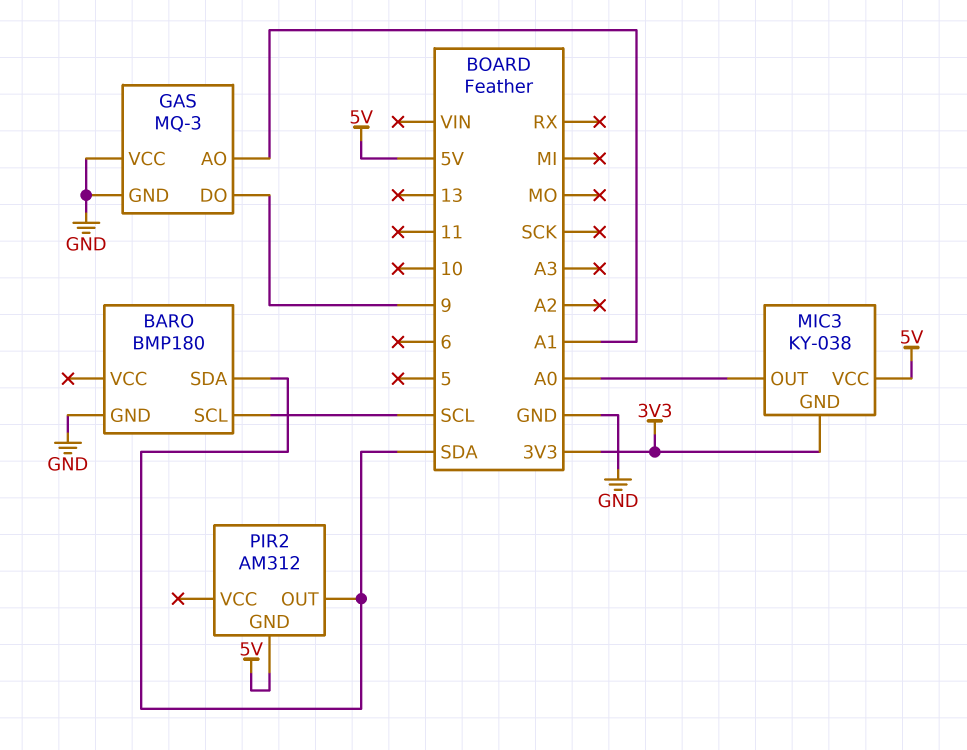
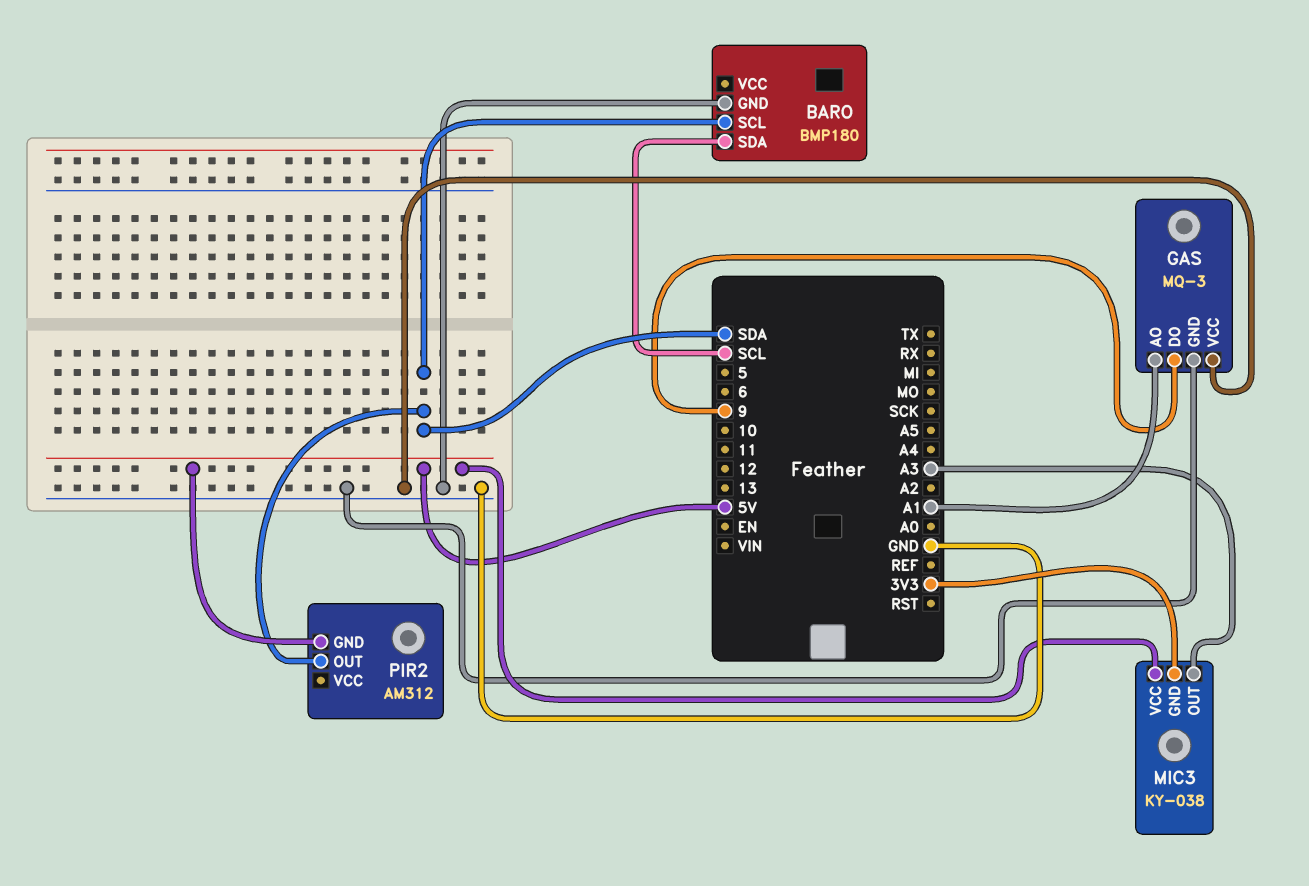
BARO pin SCL: SCL -> SDA
BARO pin SDA: SDA -> SCL
MIC3 pin OUT: A0 -> A3

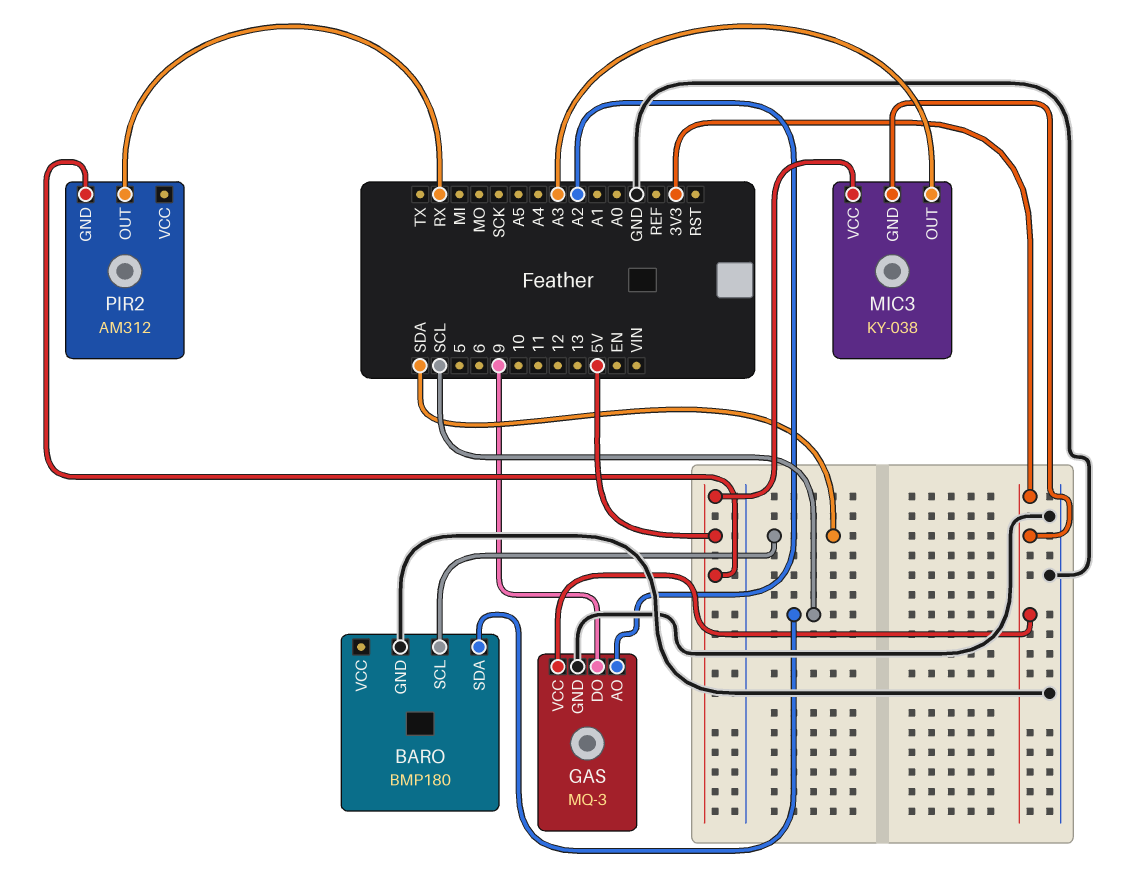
GAS pin AO: A1 -> A2
GAS pin VCC: GND -> 3V3
PIR2 pin OUT: SDA -> RX

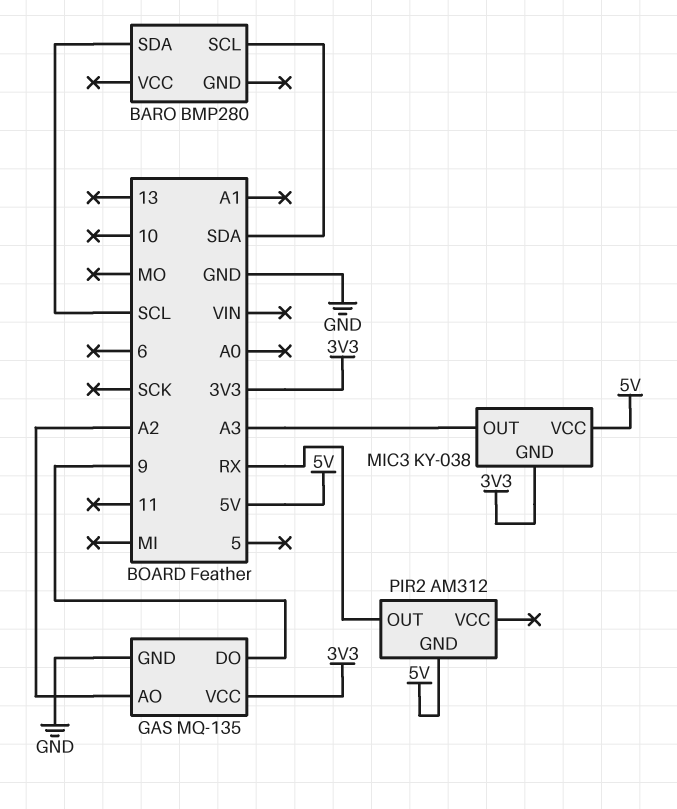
BARO: BMP180 -> BMP280
BARO pin GND: GND -> none
GAS: MQ-3 -> MQ-135

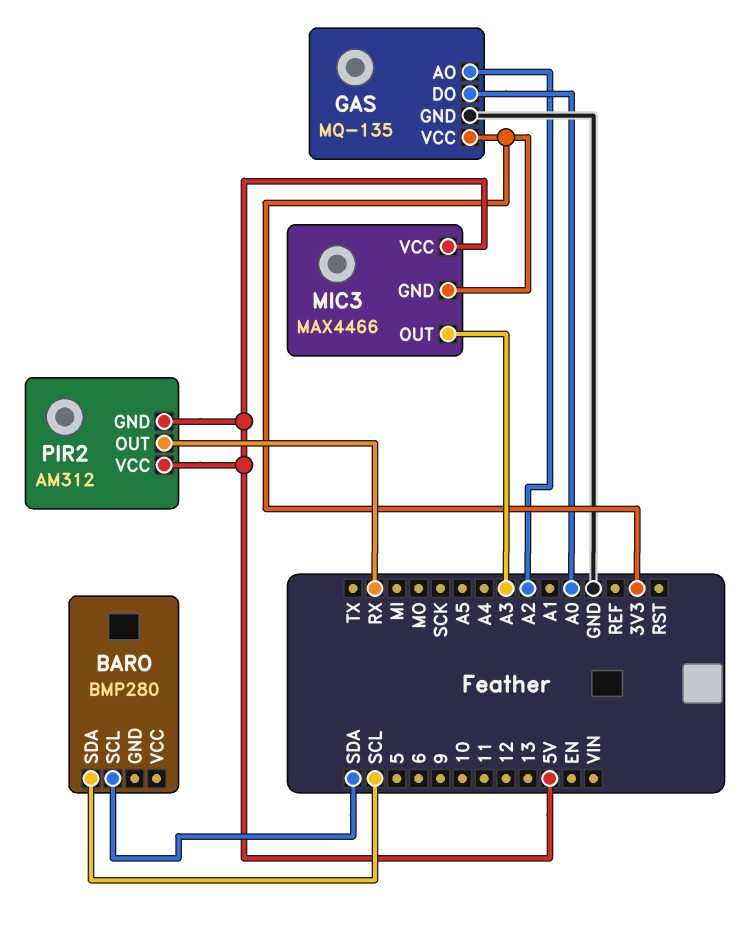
GAS pin DO: 9 -> A0
MIC3: KY-038 -> MAX4466
PIR2 pin VCC: none -> 5V

